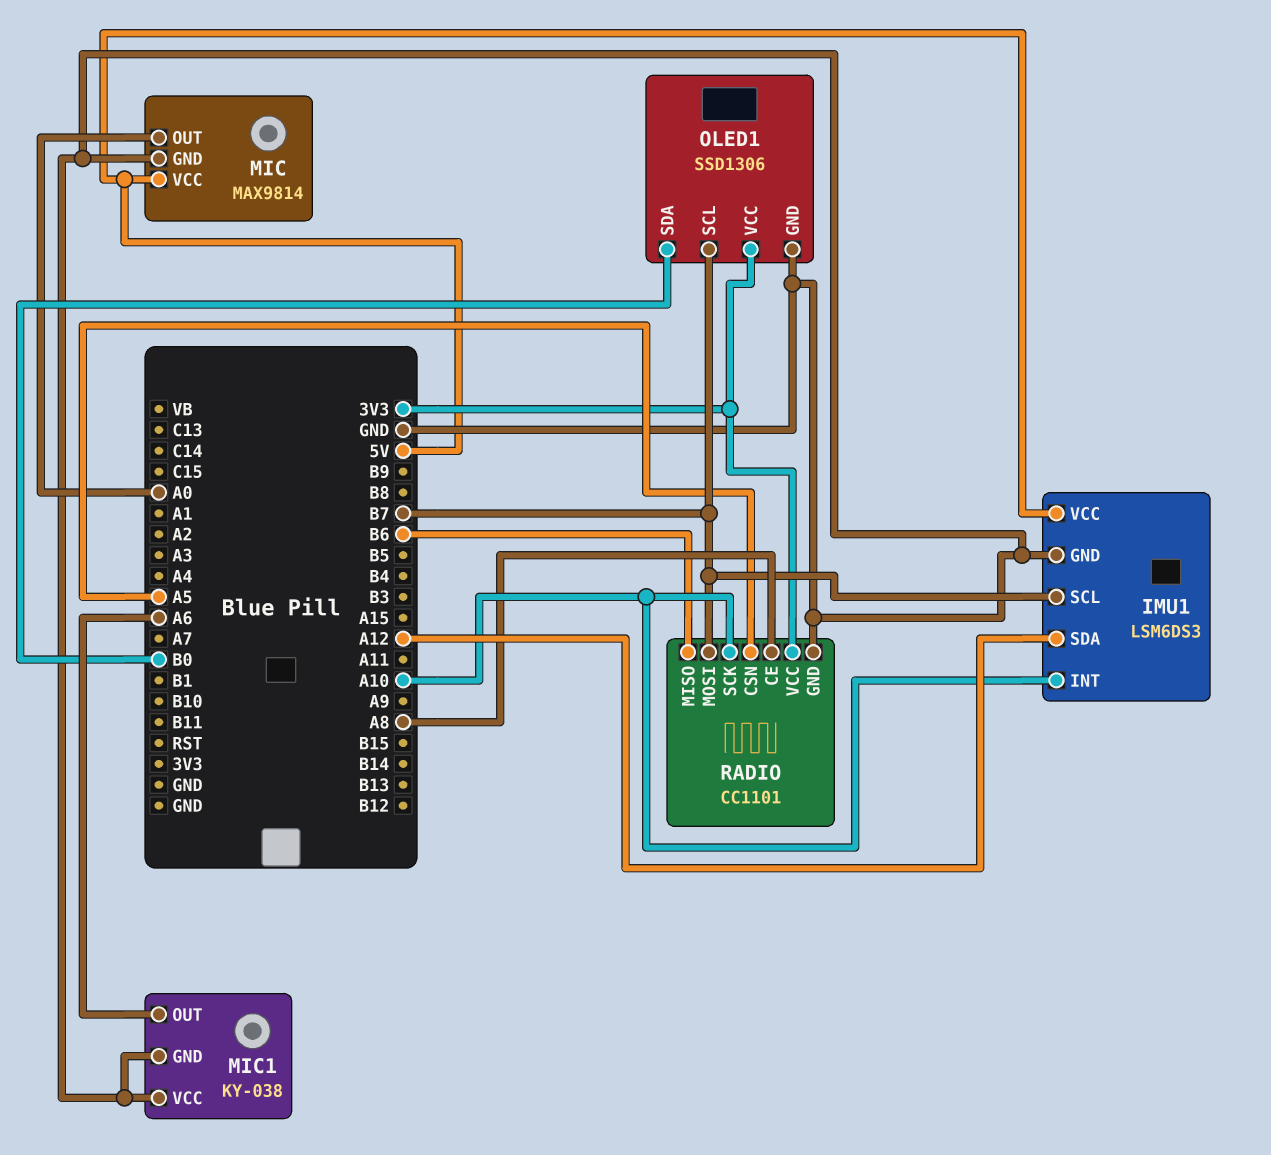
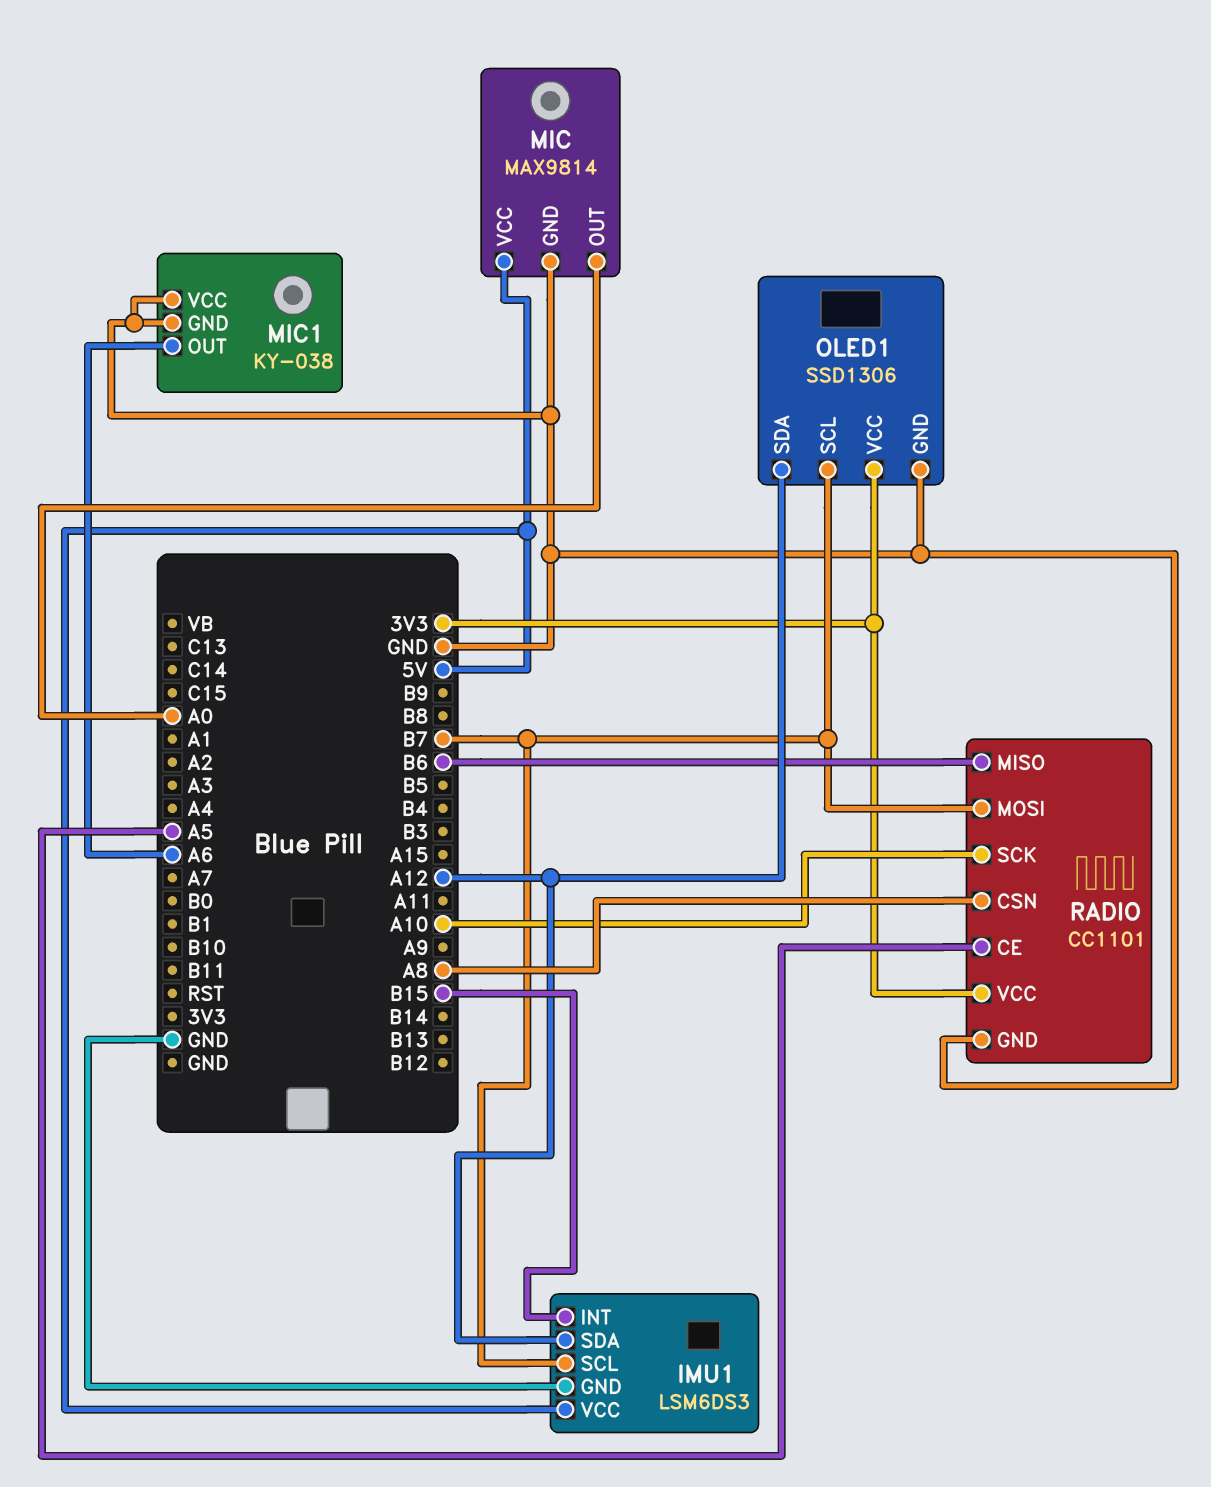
IMU1 pin INT: A10 -> B15
OLED1 pin SDA: B0 -> A12
RADIO pin CE: A8 -> A5
RADIO pin CSN: A5 -> A8

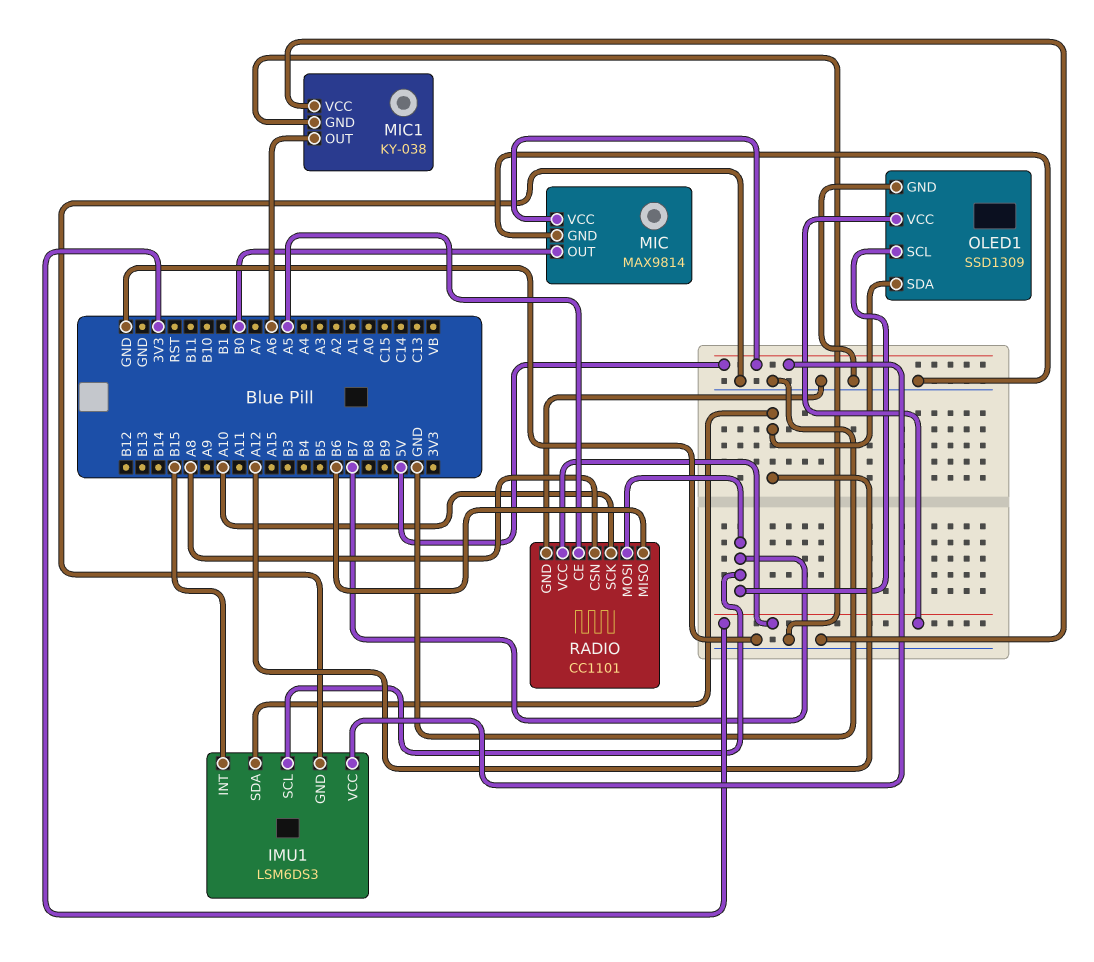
MIC pin OUT: A0 -> B0
OLED1: SSD1306 -> SSD1309

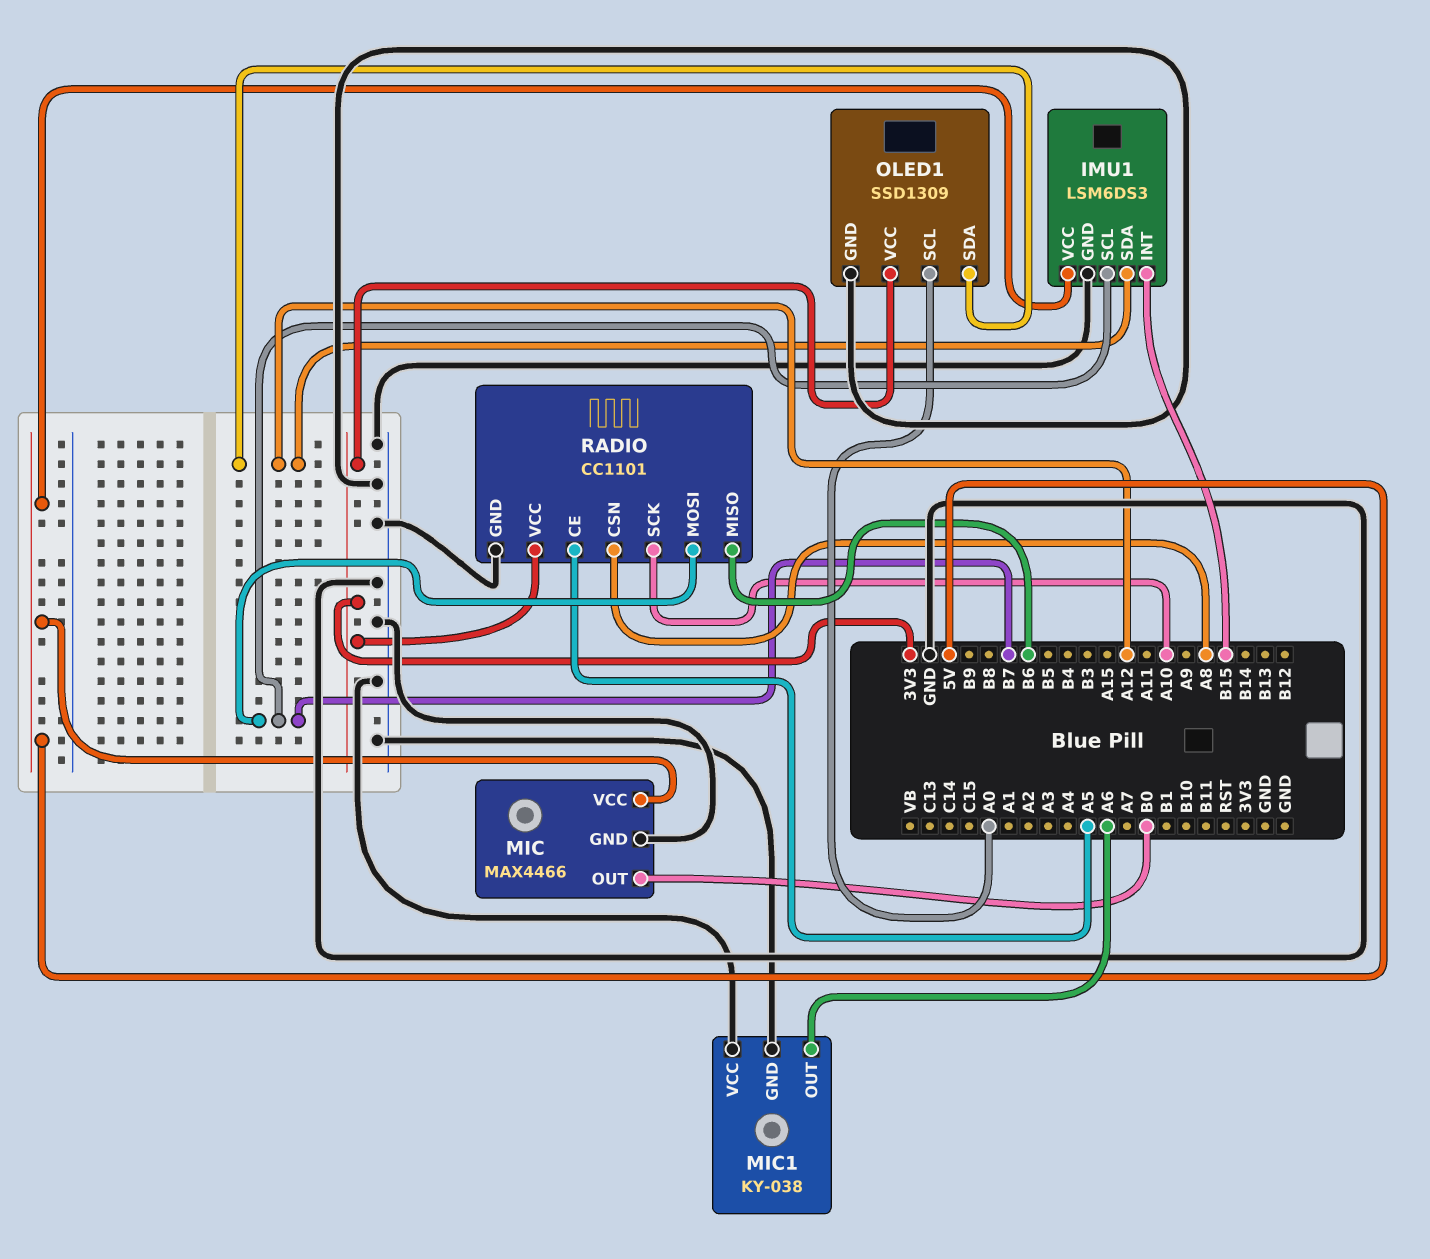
MIC: MAX9814 -> MAX4466
OLED1 pin SCL: B7 -> A0

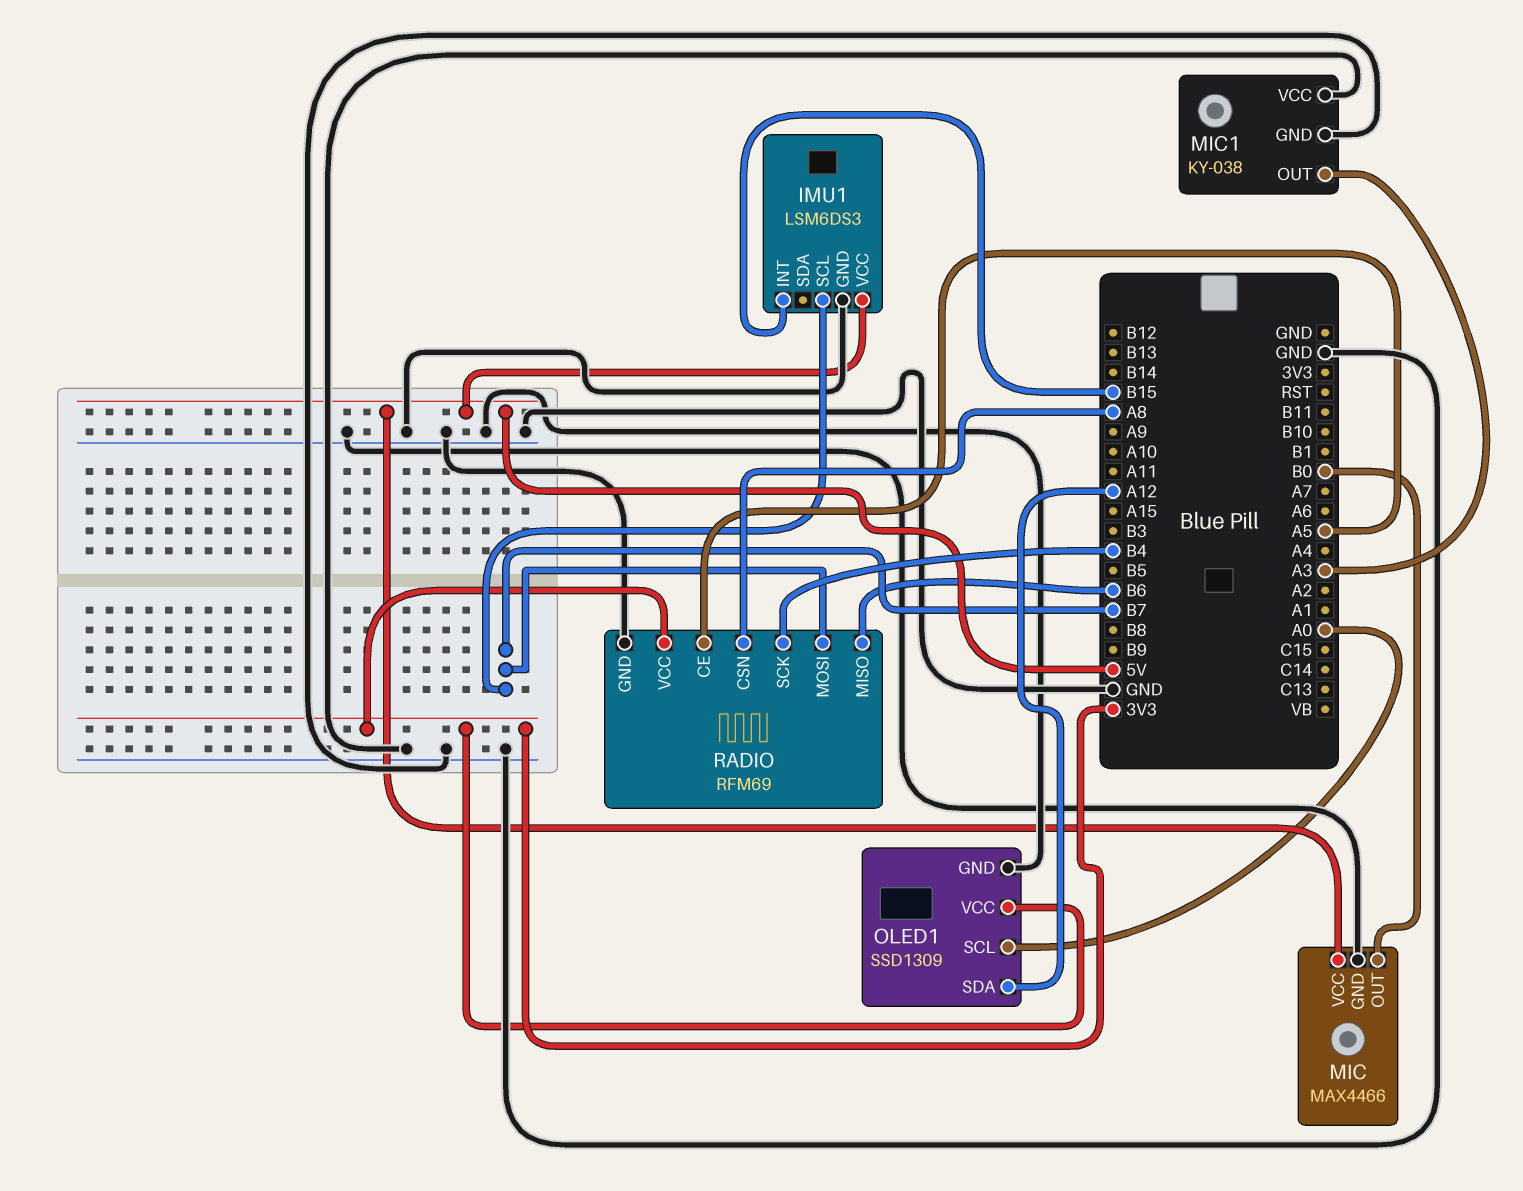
IMU1 pin SDA: A12 -> none
MIC1 pin OUT: A6 -> A3
RADIO: CC1101 -> RFM69
RADIO pin SCK: A10 -> B4

